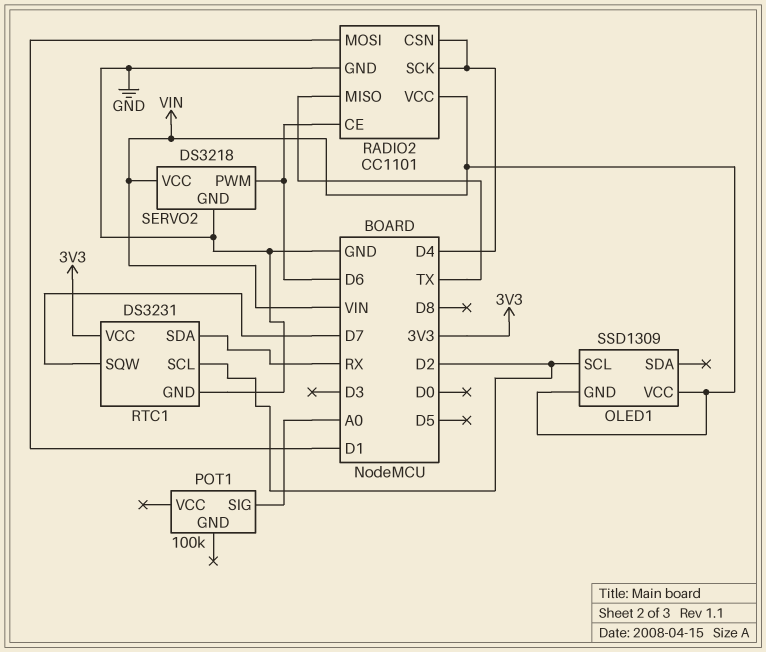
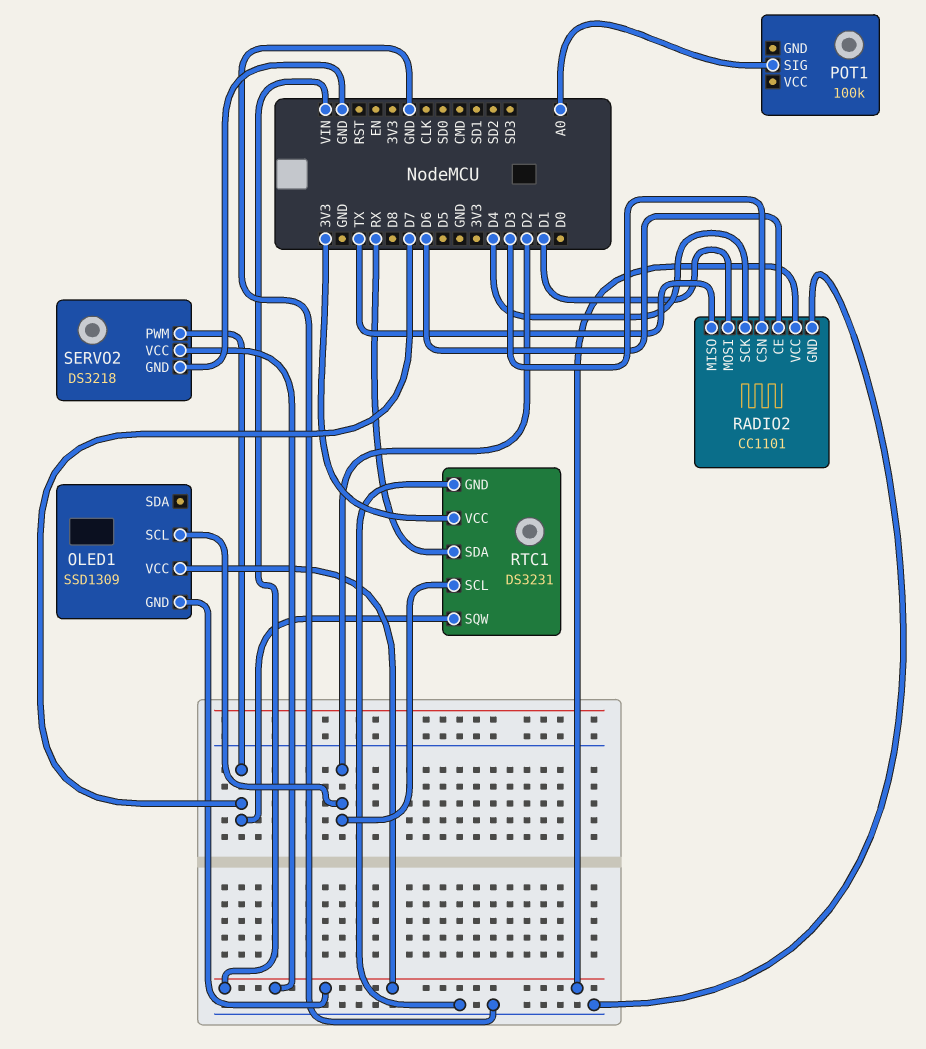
RADIO2 pin CSN: D4 -> D3
SERVO2 pin PWM: D6 -> D7

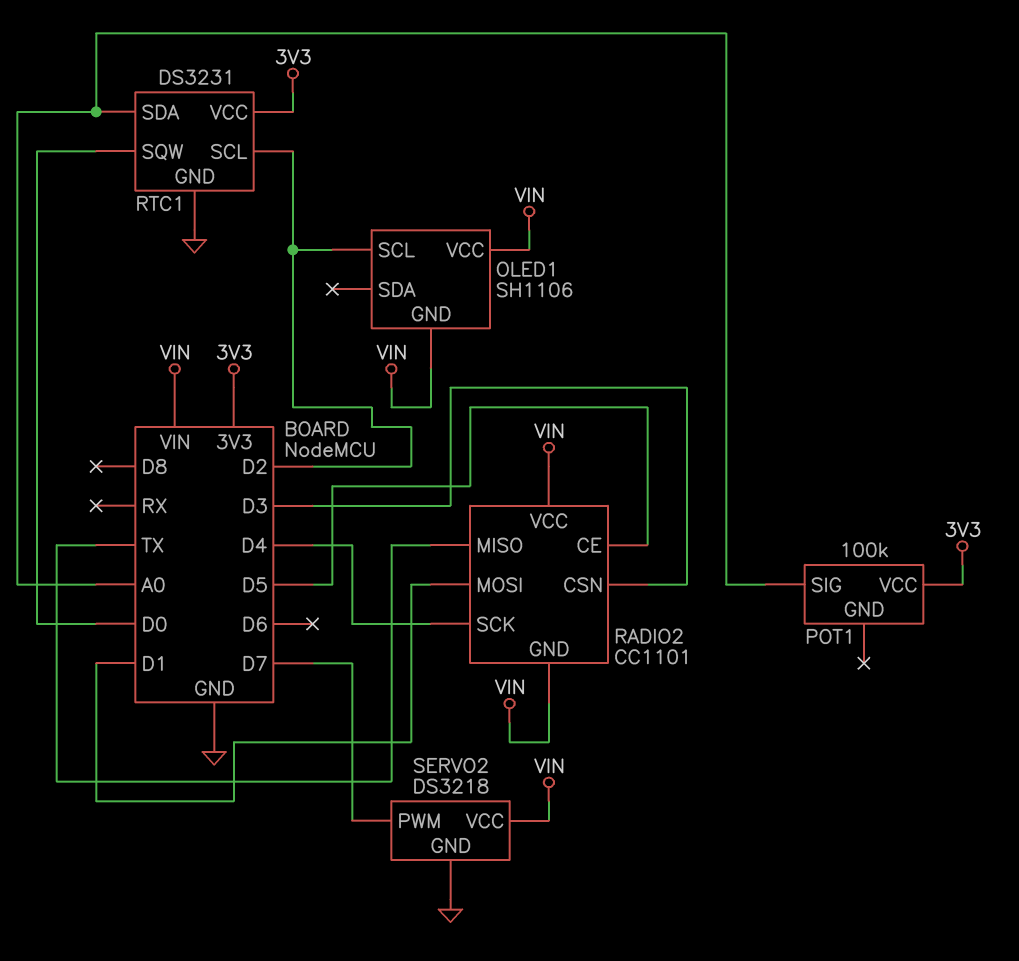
OLED1: SSD1309 -> SH1106
POT1 pin VCC: none -> 3V3
RADIO2 pin CE: D6 -> D5
RADIO2 pin GND: GND -> VIN
RTC1 pin SDA: RX -> A0
RTC1 pin SQW: D7 -> D0

